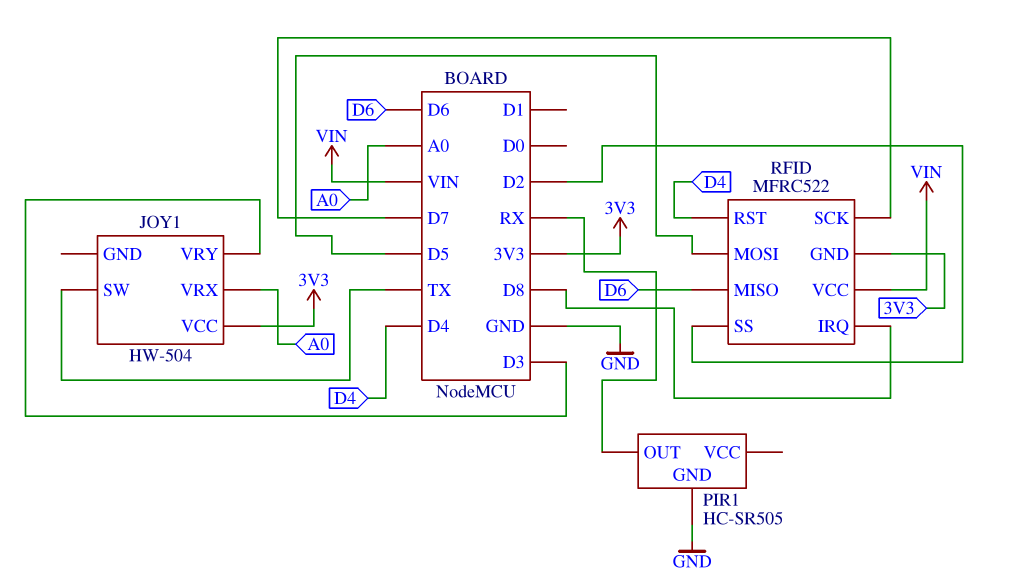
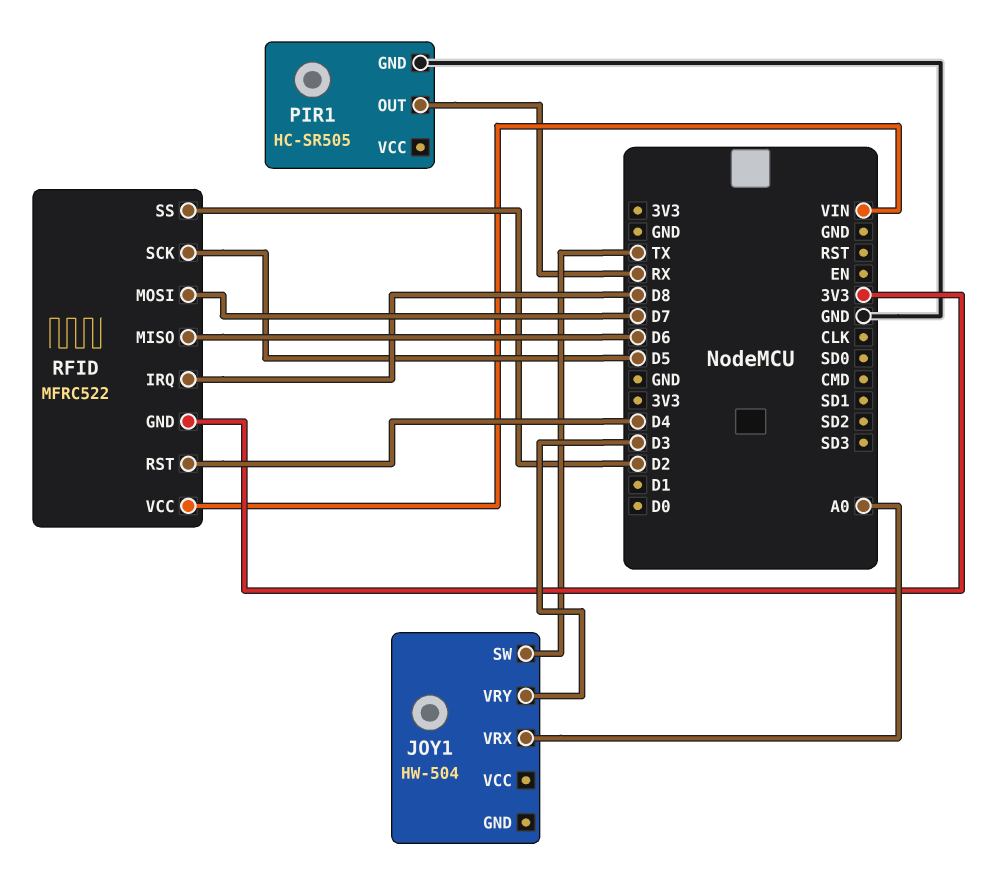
JOY1 pin VCC: 3V3 -> none
RFID pin MOSI: D5 -> D7
RFID pin SCK: D7 -> D5

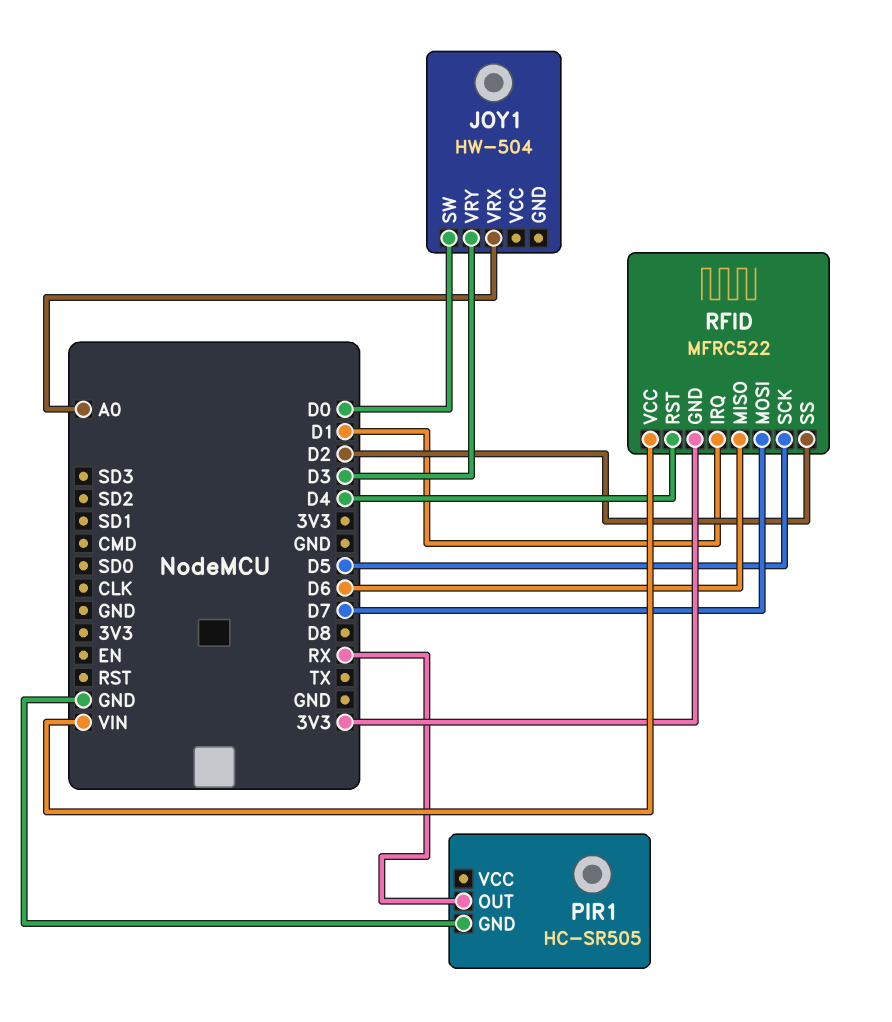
JOY1 pin SW: TX -> D0
RFID pin IRQ: D8 -> D1

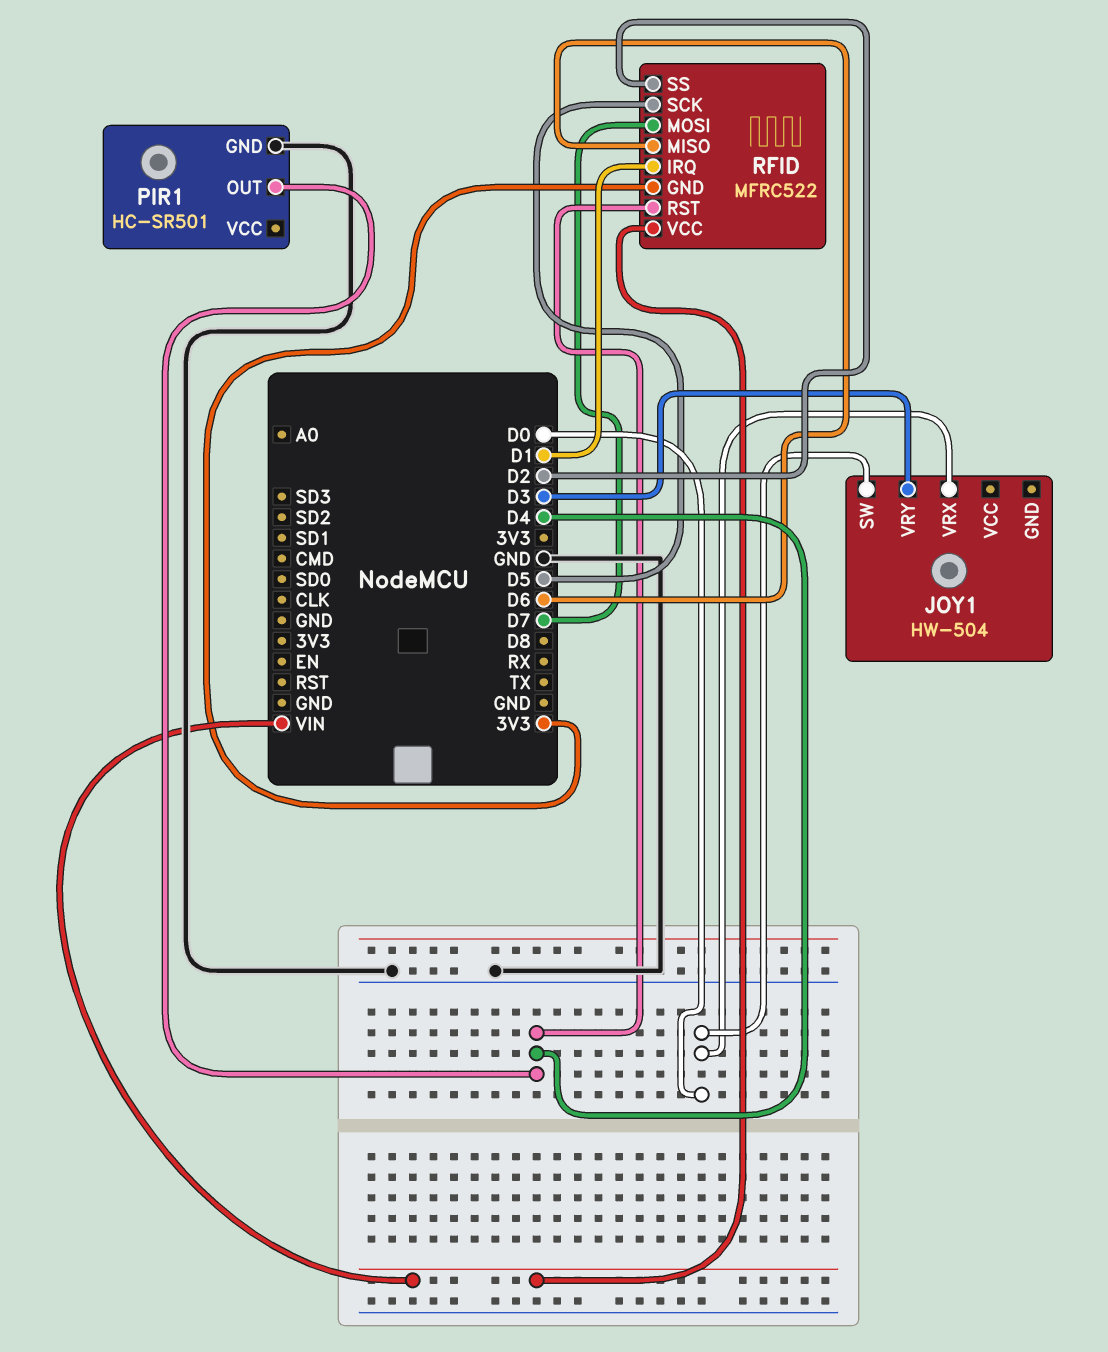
JOY1 pin VRX: A0 -> D0
PIR1: HC-SR505 -> HC-SR501
PIR1 pin OUT: RX -> D4

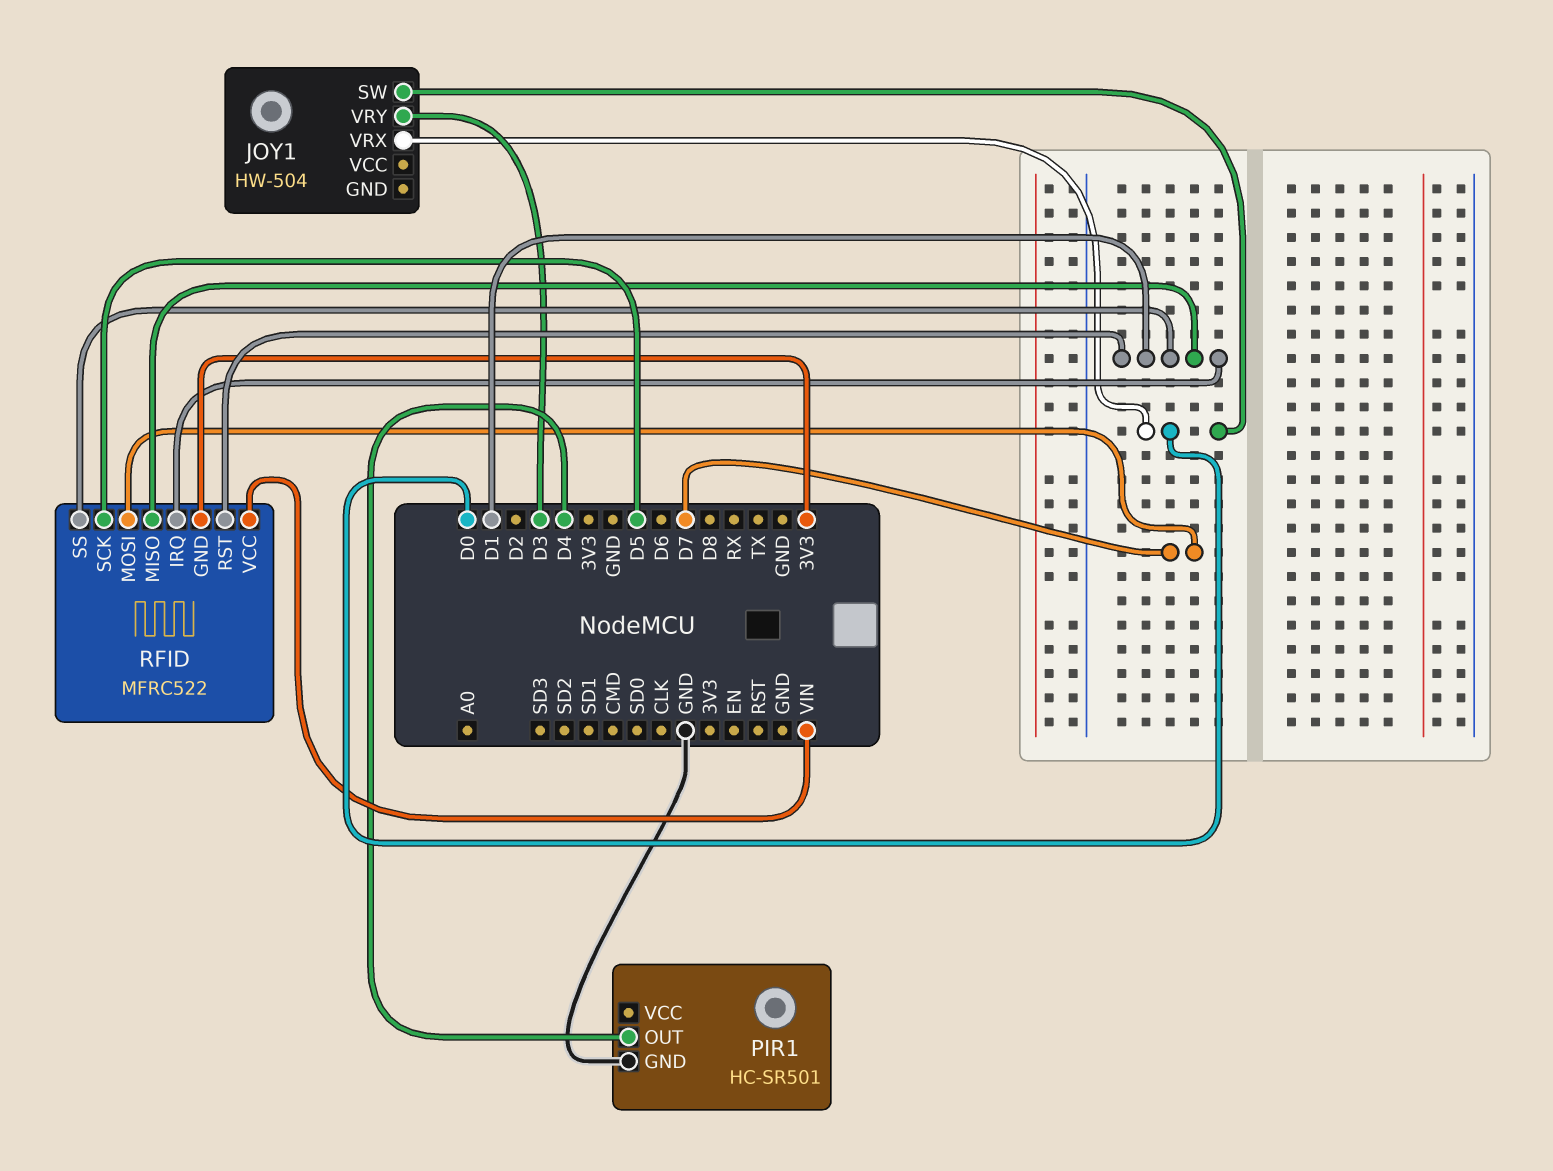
RFID pin MISO: D6 -> D1
RFID pin RST: D4 -> D1
RFID pin SS: D2 -> D1

